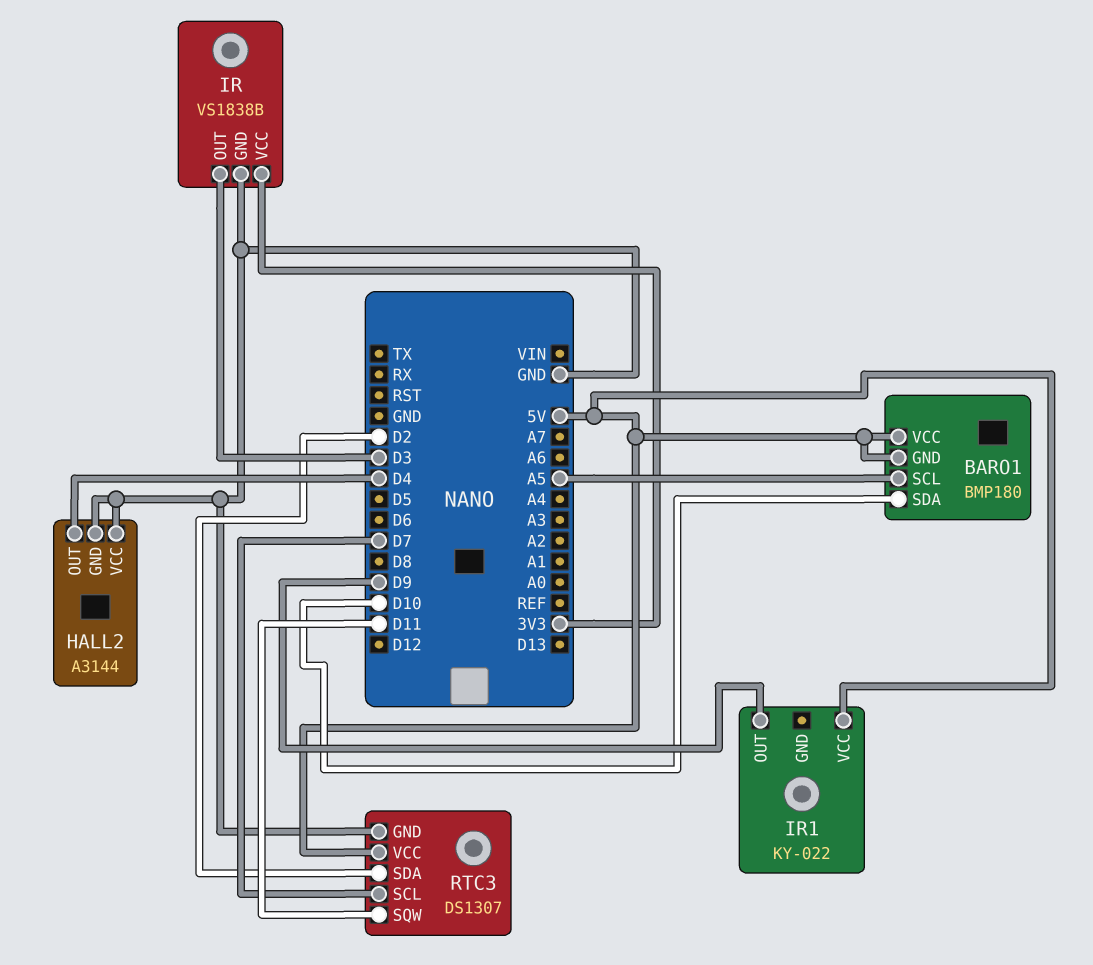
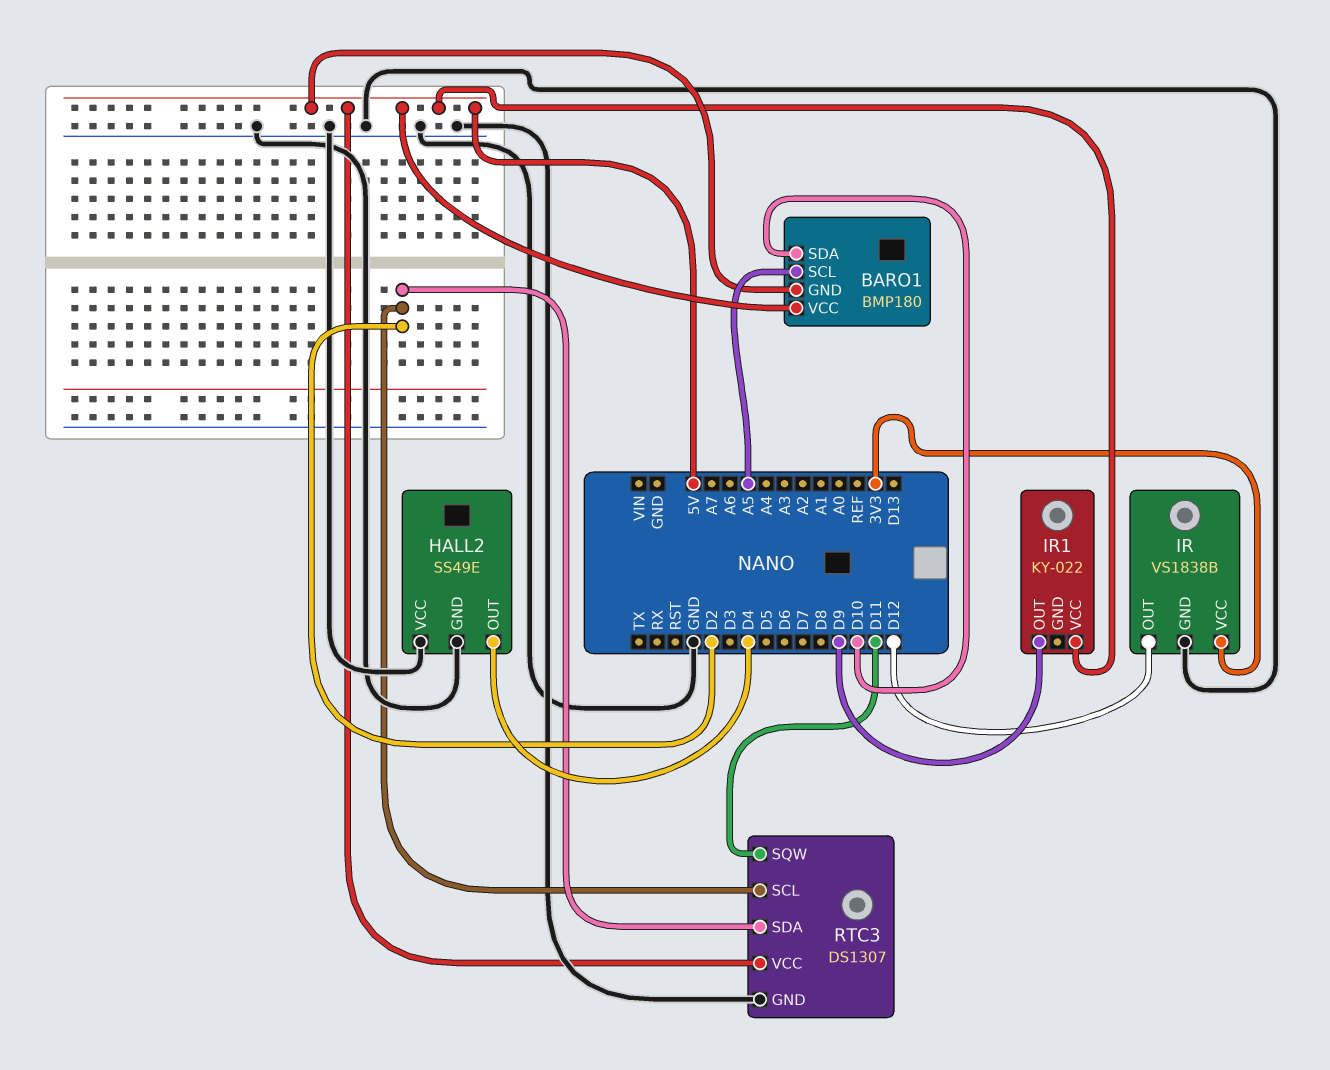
HALL2: A3144 -> SS49E
IR pin OUT: D3 -> D12
RTC3 pin SCL: D7 -> D2

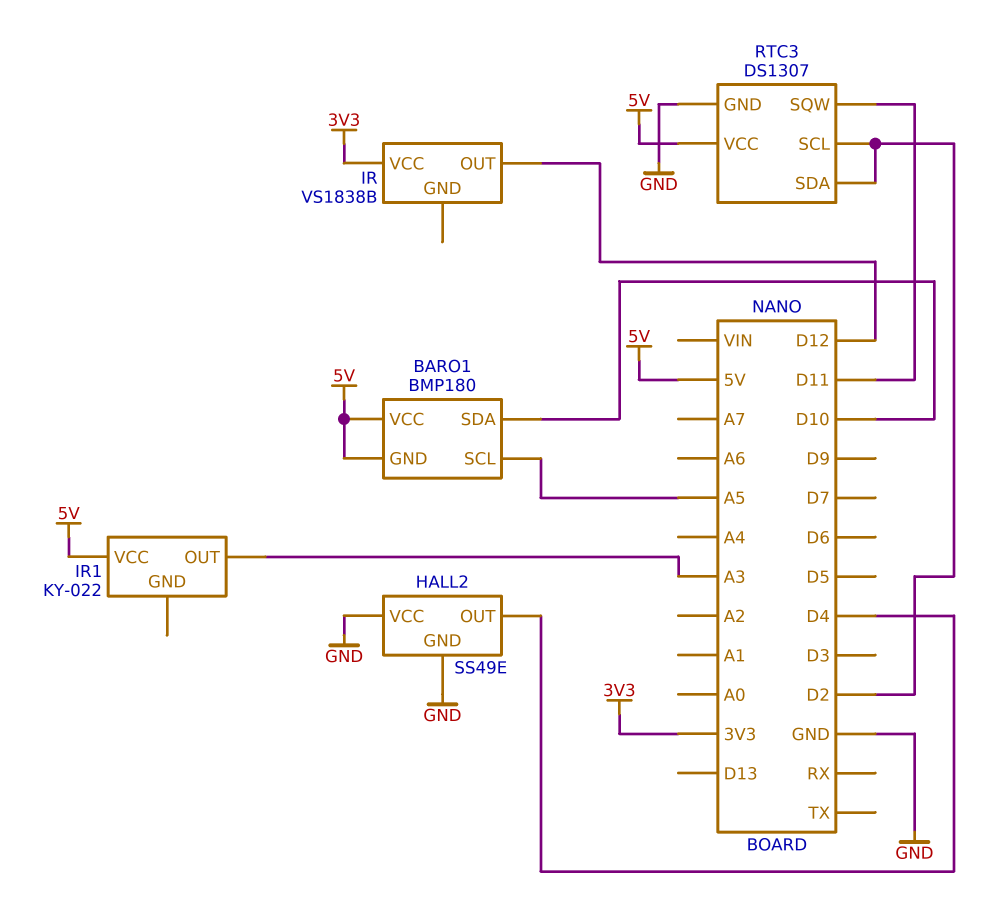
IR pin GND: GND -> none
IR1 pin OUT: D9 -> A3

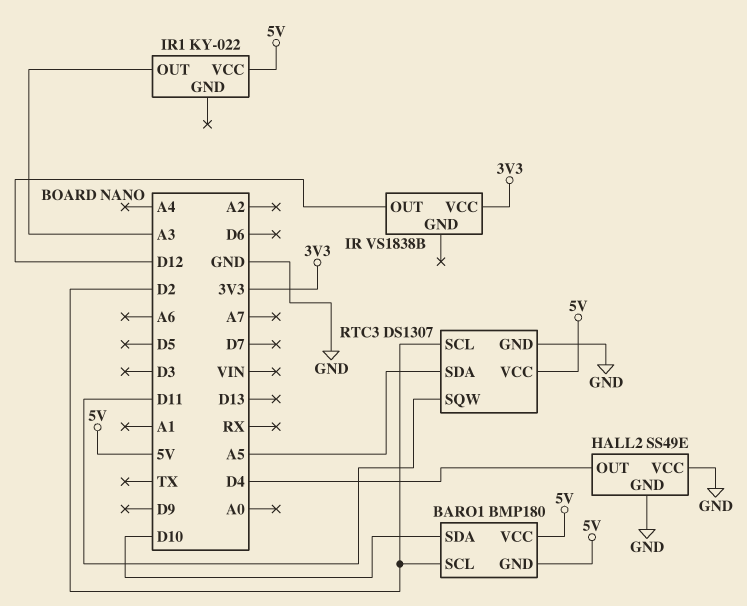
BARO1 pin SCL: A5 -> D2
RTC3 pin SDA: D2 -> A5

